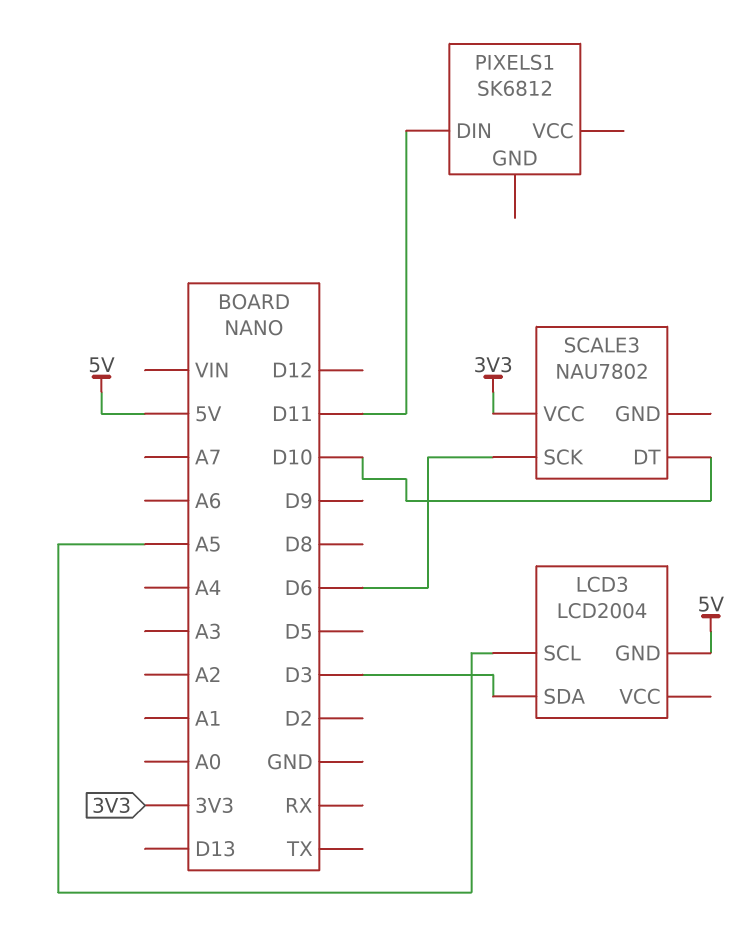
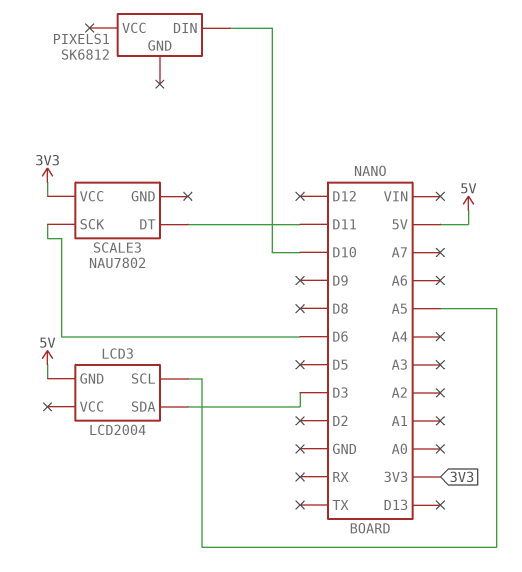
PIXELS1 pin DIN: D11 -> D10
SCALE3 pin DT: D10 -> D11

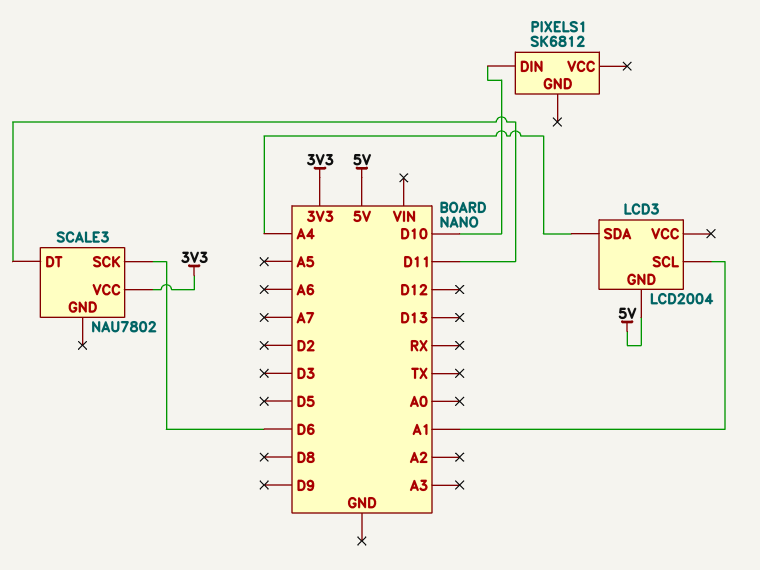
LCD3 pin SCL: A5 -> A1
LCD3 pin SDA: D3 -> A4

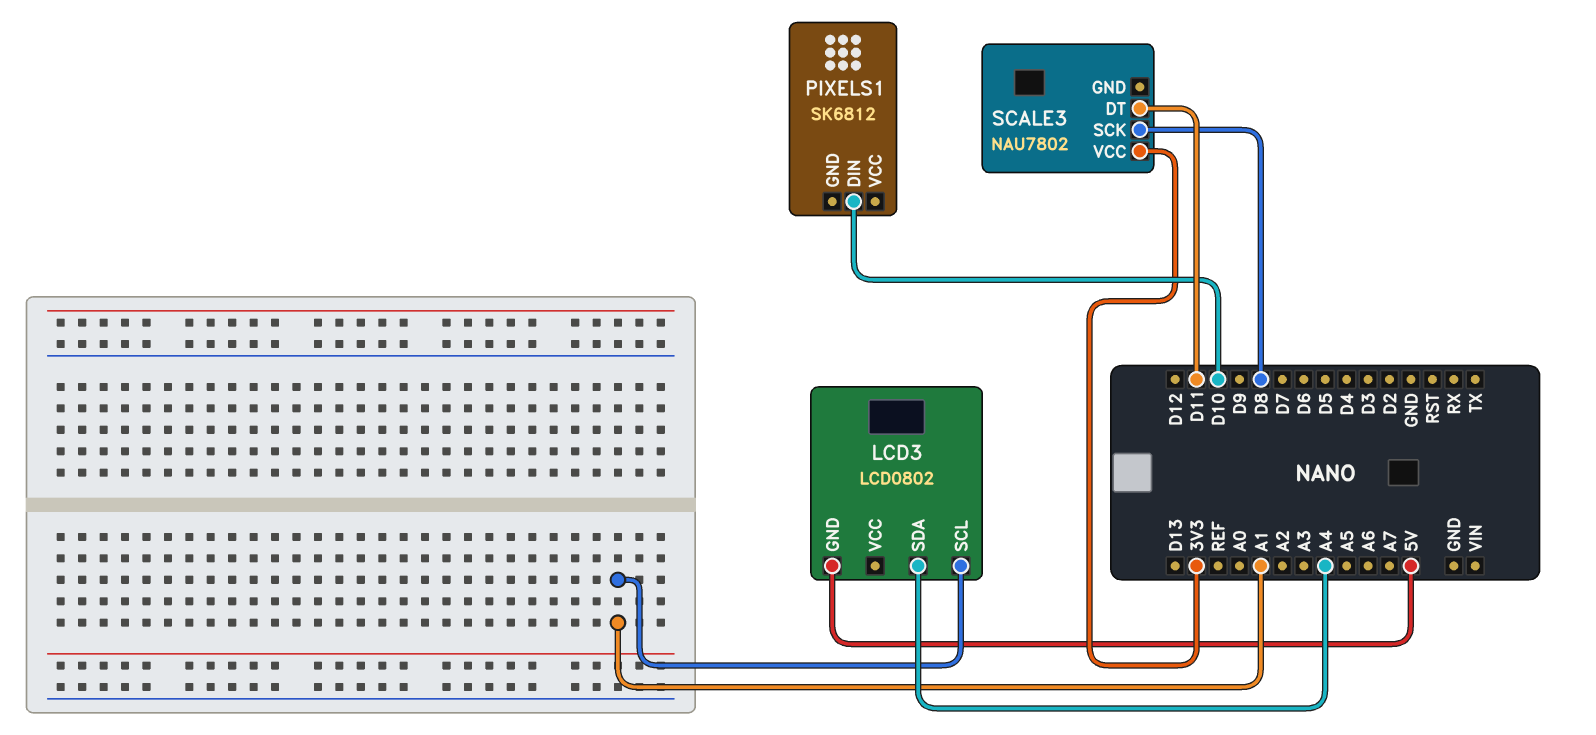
LCD3: LCD2004 -> LCD0802
SCALE3 pin SCK: D6 -> D8

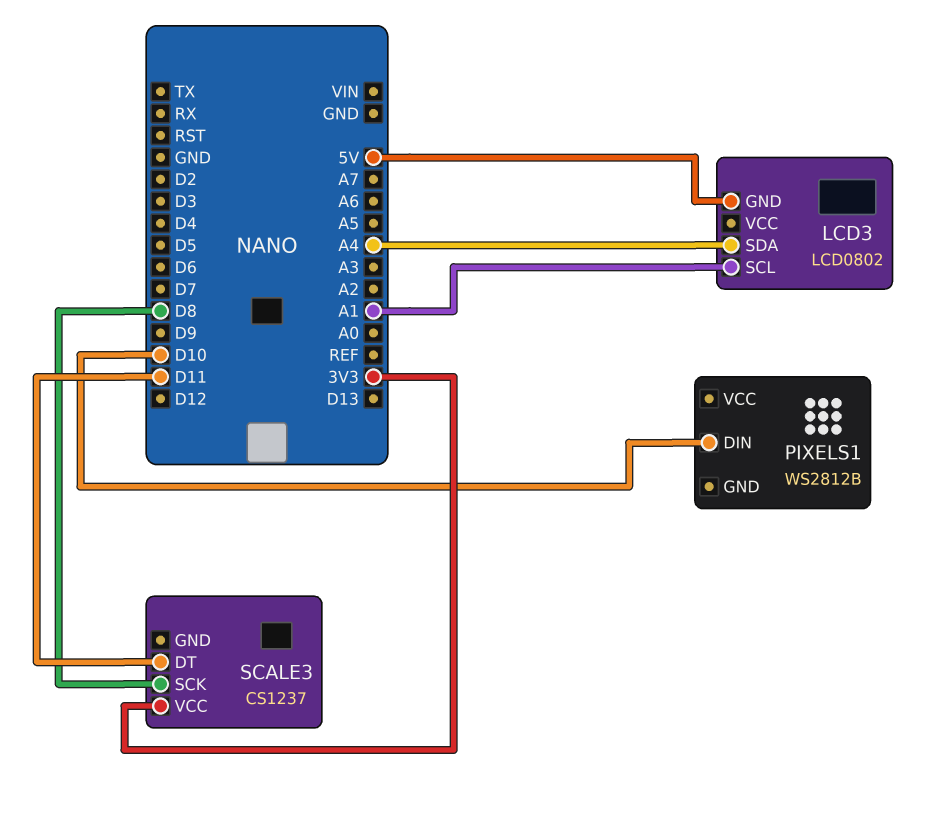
PIXELS1: SK6812 -> WS2812B
SCALE3: NAU7802 -> CS1237

